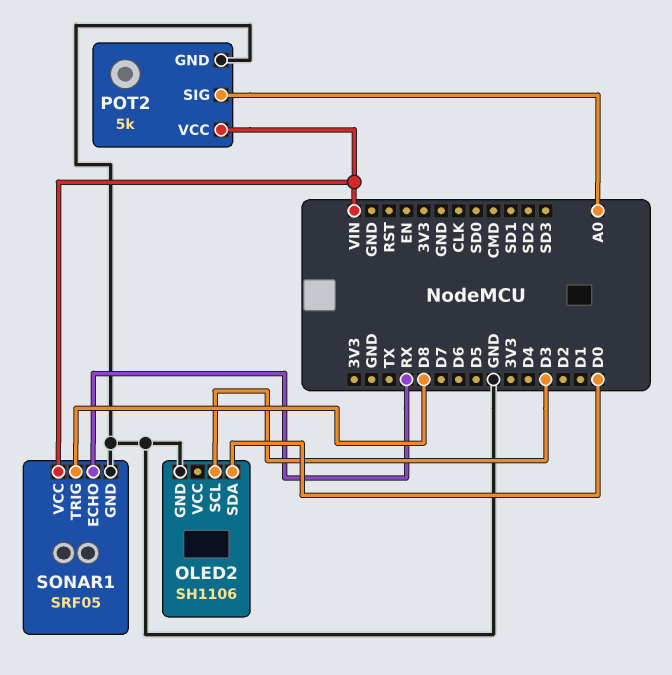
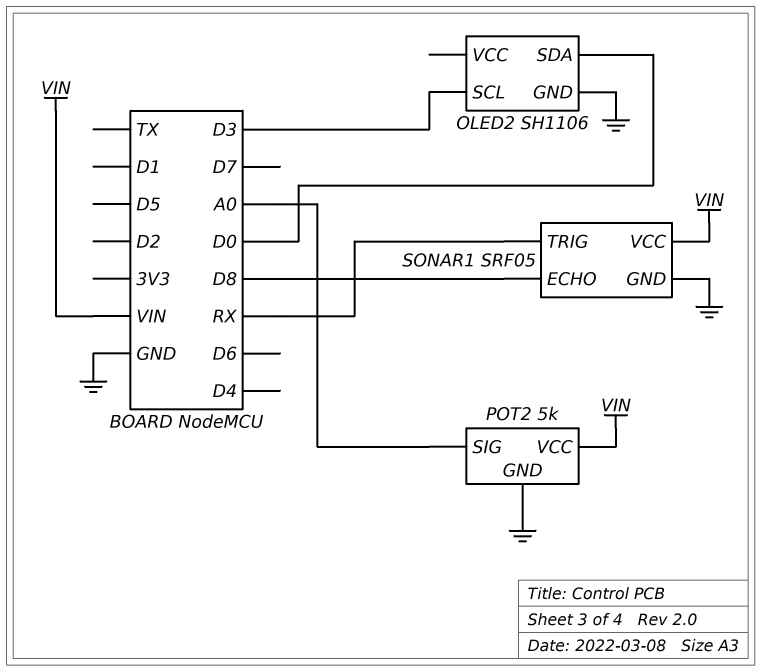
SONAR1 pin ECHO: RX -> D8
SONAR1 pin TRIG: D8 -> RX

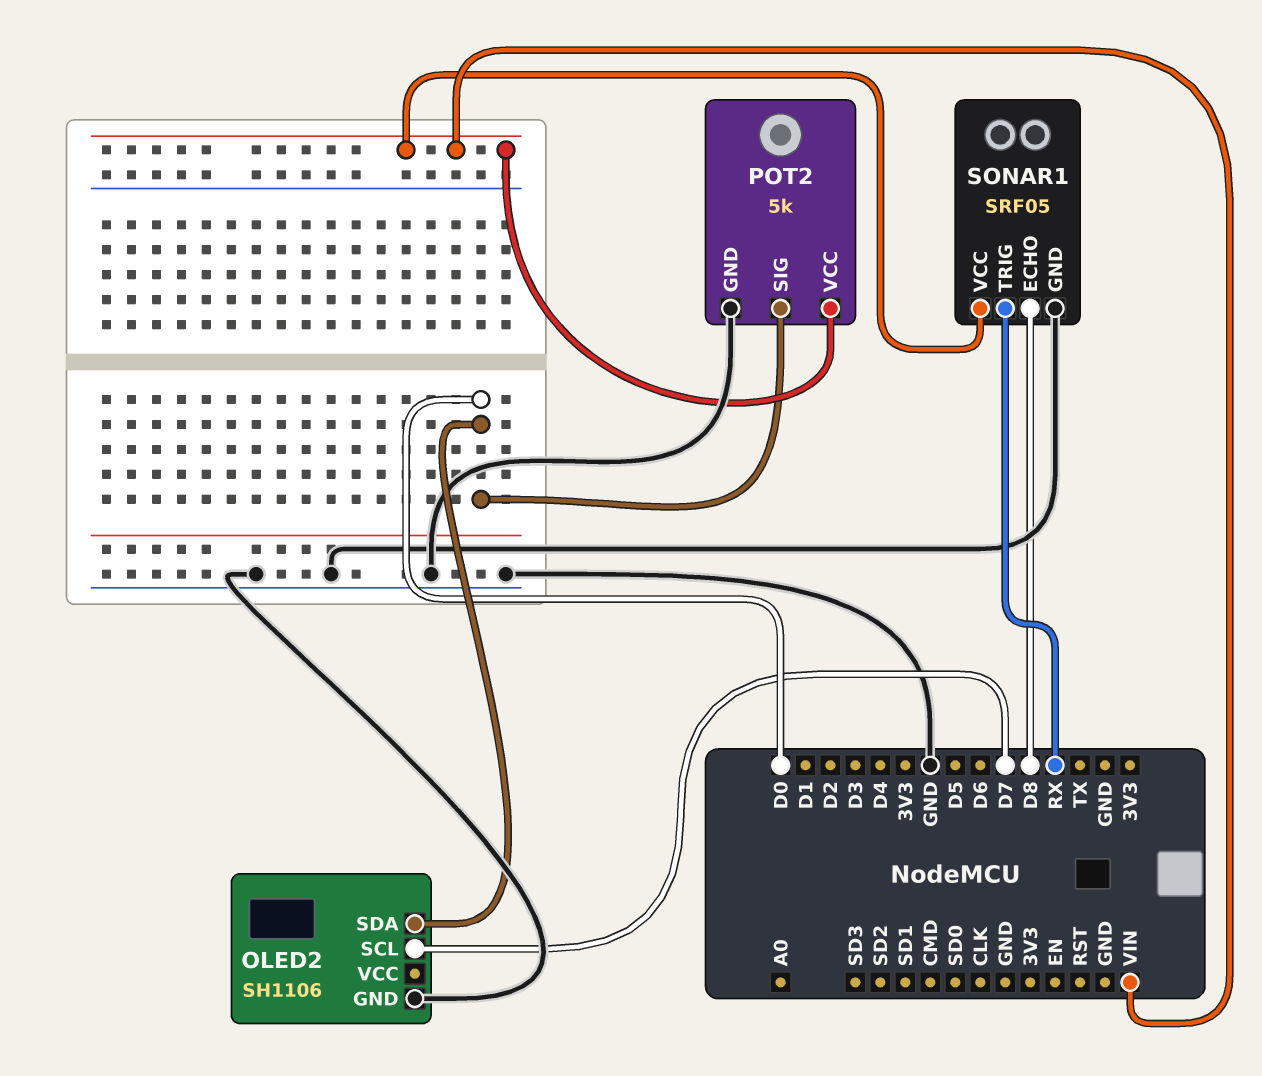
OLED2 pin SCL: D3 -> D7
POT2 pin SIG: A0 -> D0

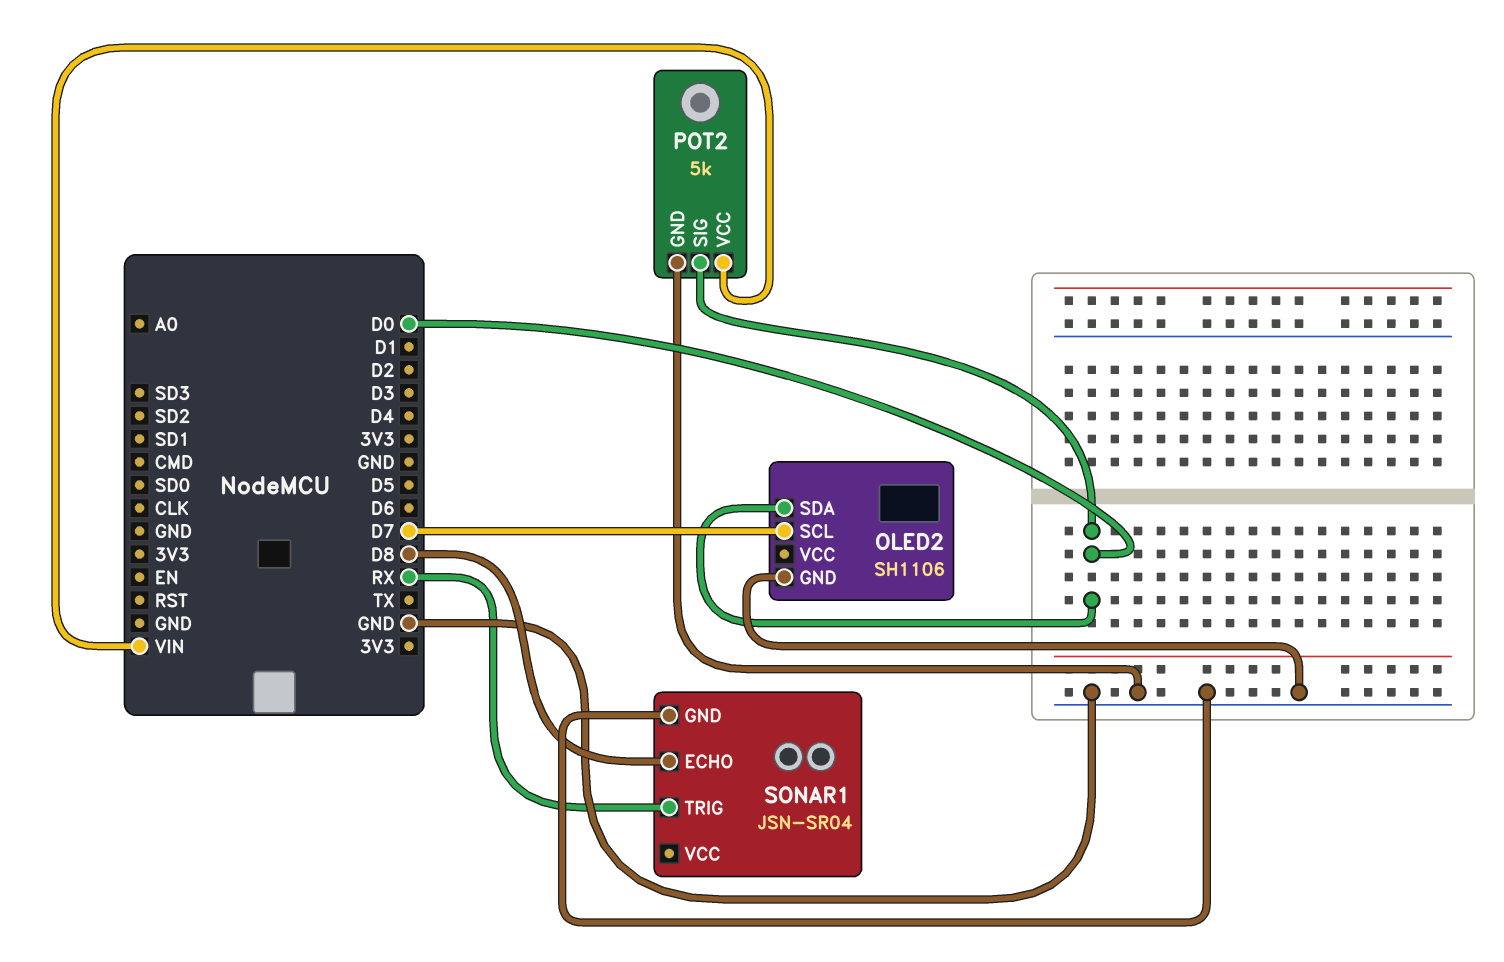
SONAR1: SRF05 -> JSN-SR04
SONAR1 pin VCC: VIN -> none

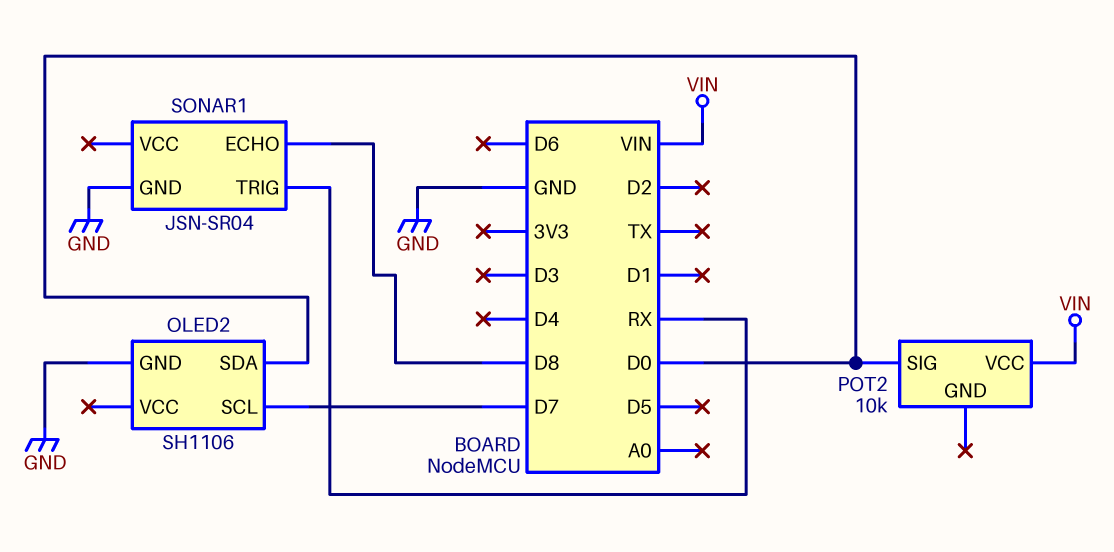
POT2: 5k -> 10k
POT2 pin GND: GND -> none

